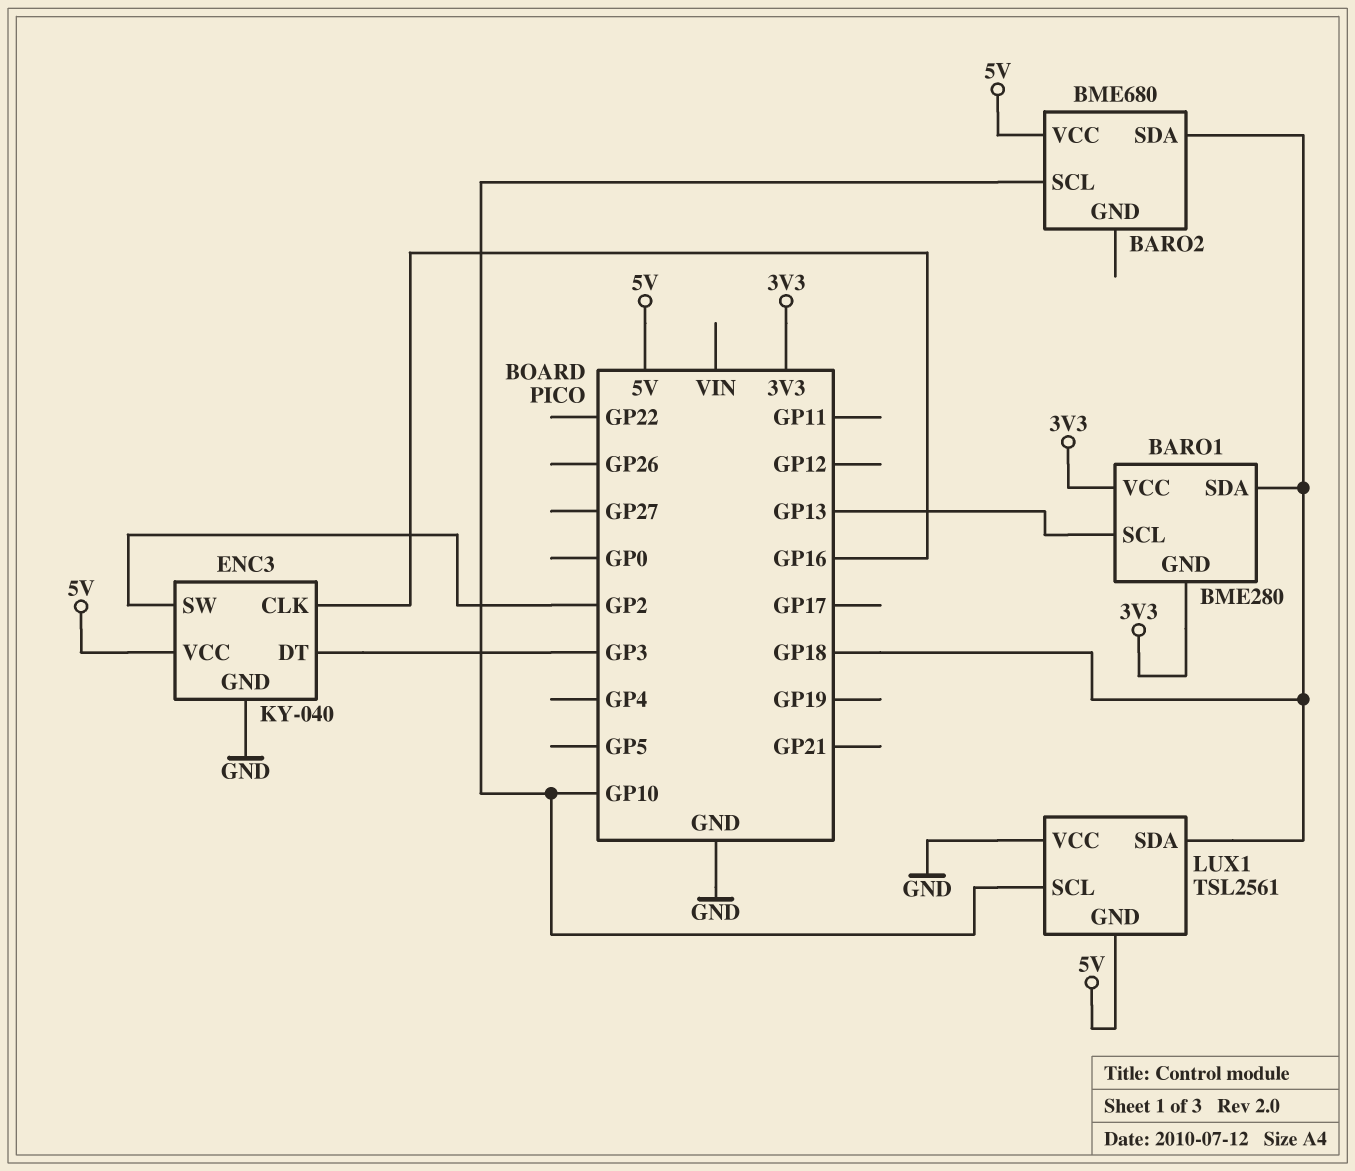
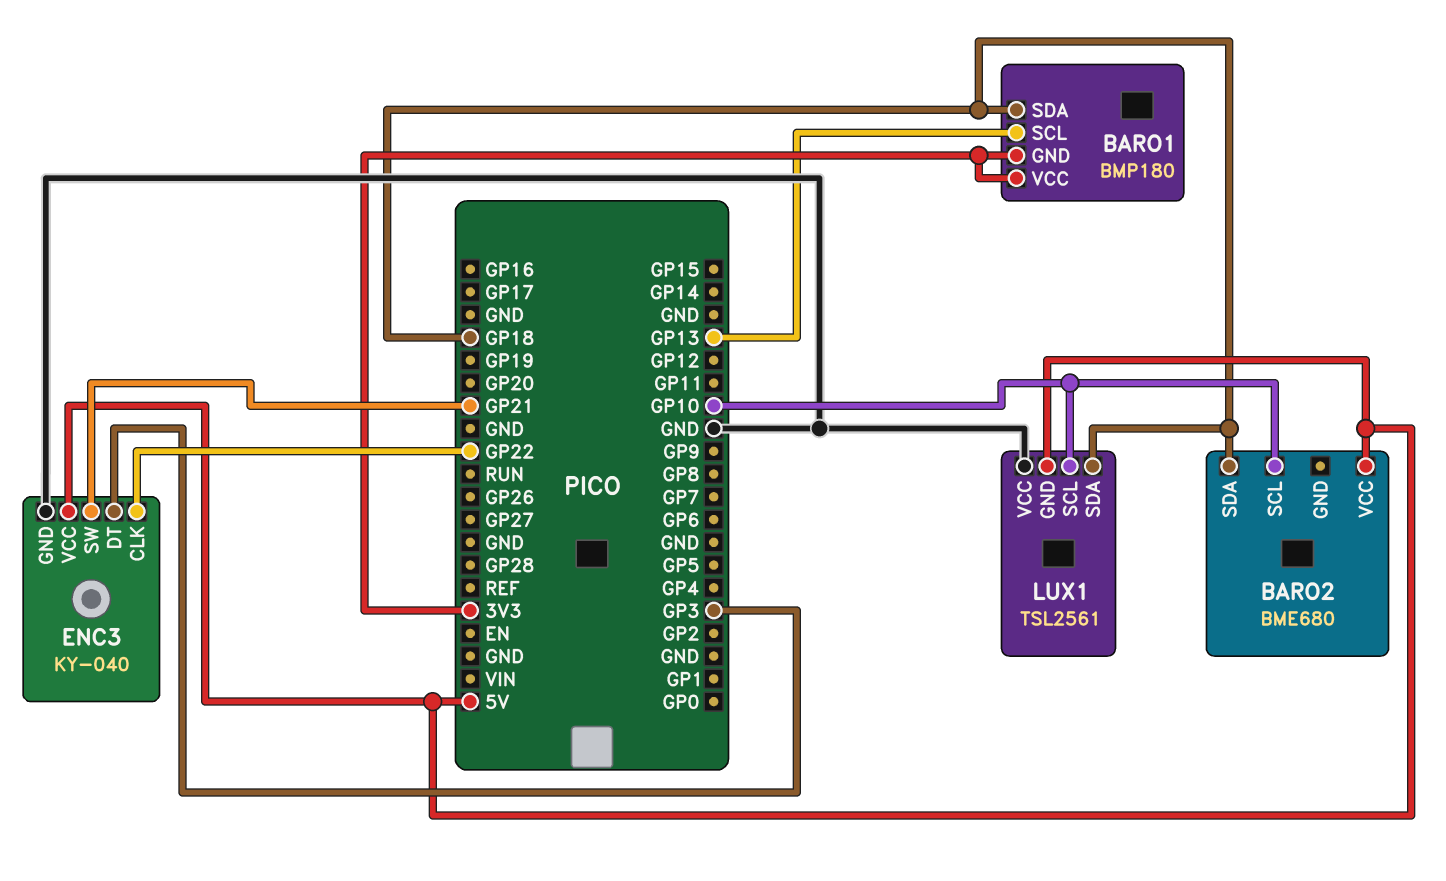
BARO1: BME280 -> BMP180
ENC3 pin CLK: GP16 -> GP22
ENC3 pin SW: GP2 -> GP21

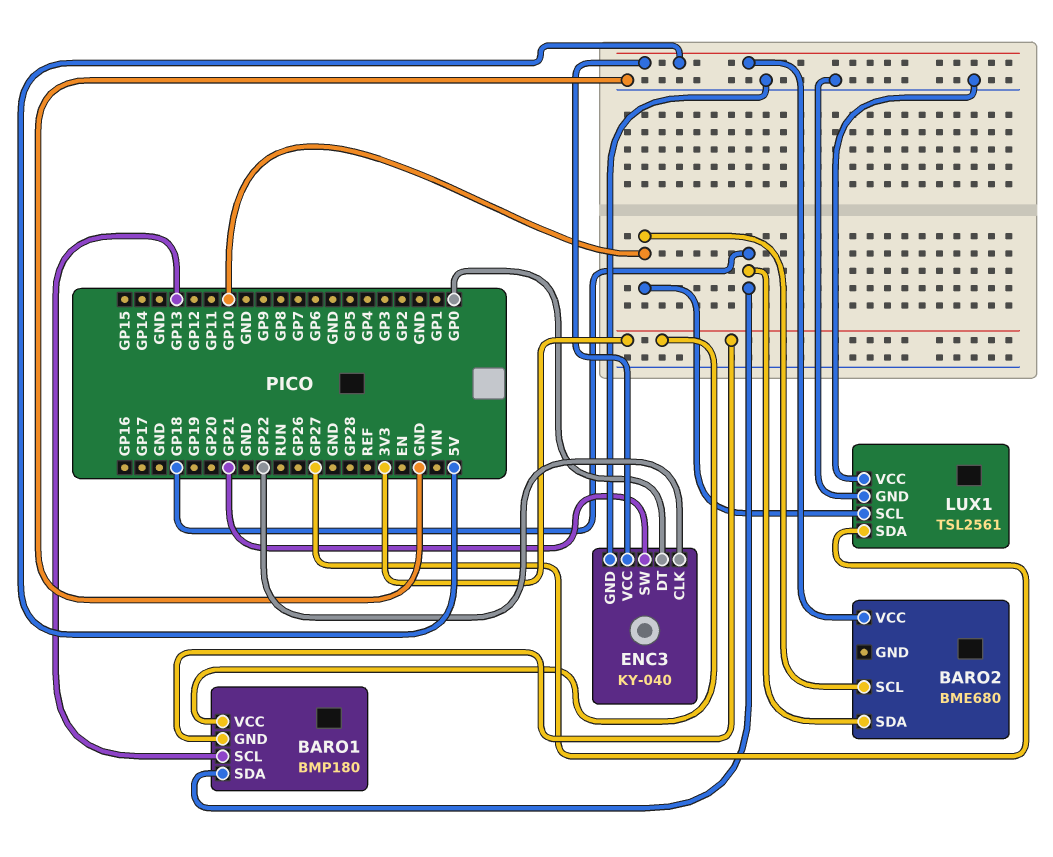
ENC3 pin DT: GP3 -> GP0
LUX1 pin GND: 5V -> GND
LUX1 pin SDA: GP18 -> GP27

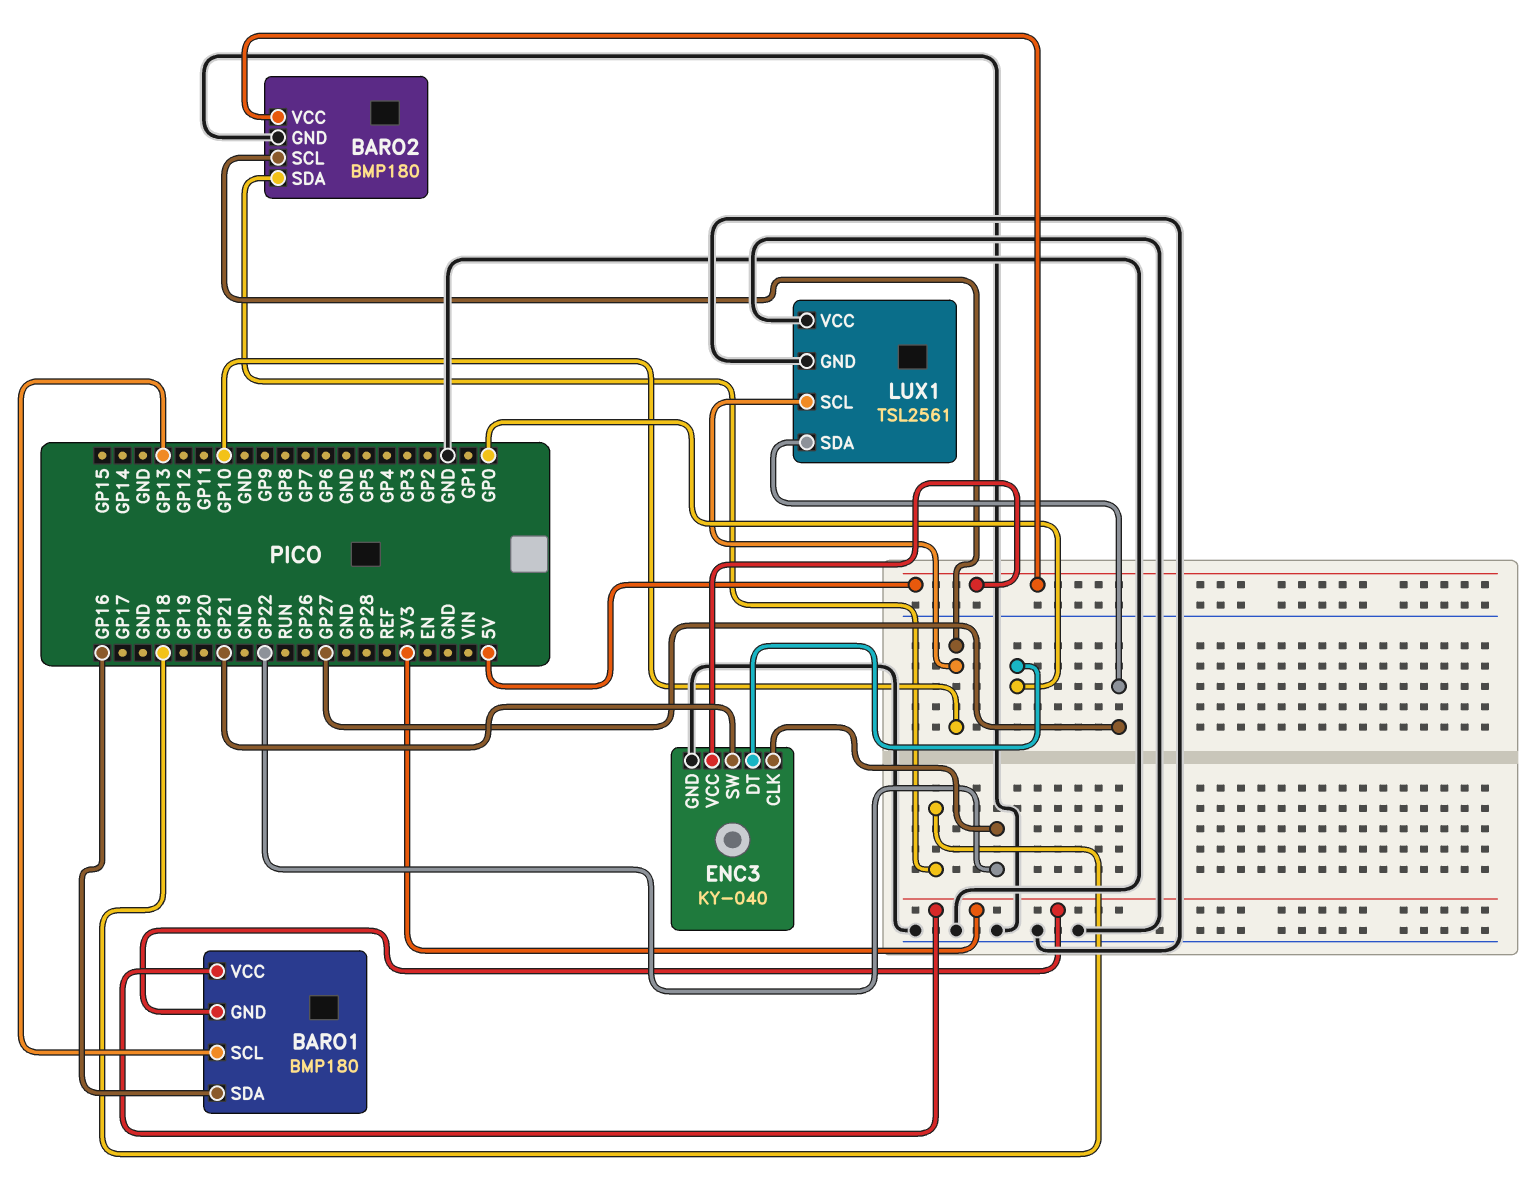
BARO1 pin SDA: GP18 -> GP16
BARO2: BME680 -> BMP180
BARO2 pin GND: none -> GND

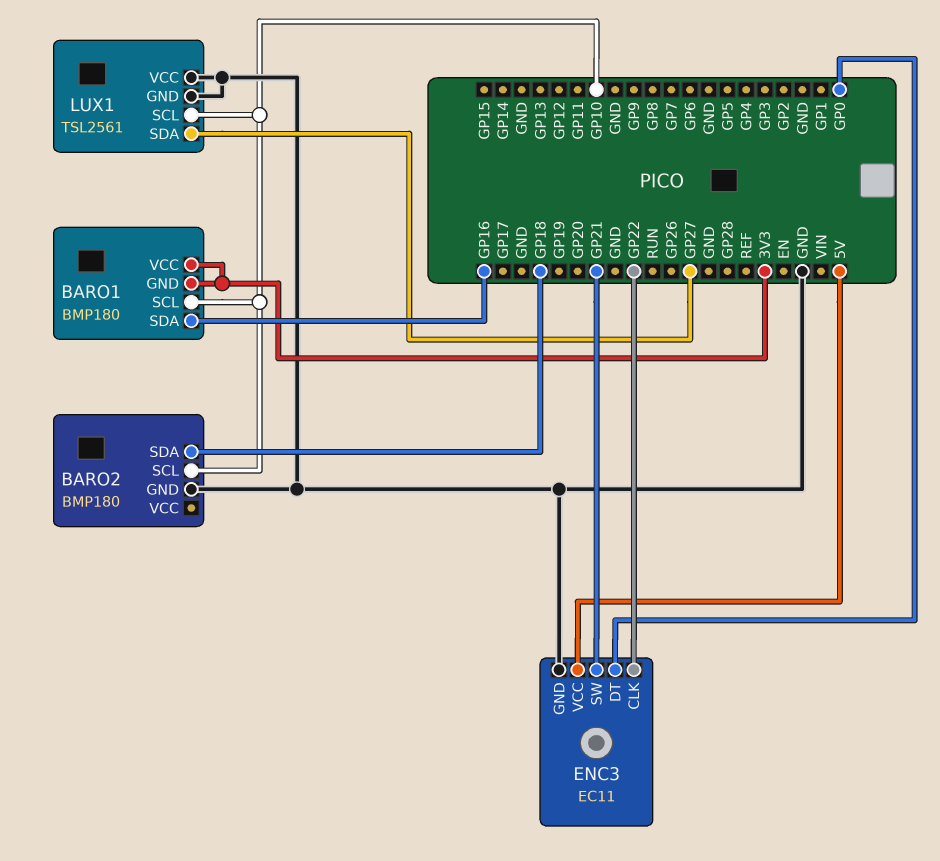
BARO1 pin SCL: GP13 -> GP10
BARO2 pin VCC: 5V -> none
ENC3: KY-040 -> EC11

